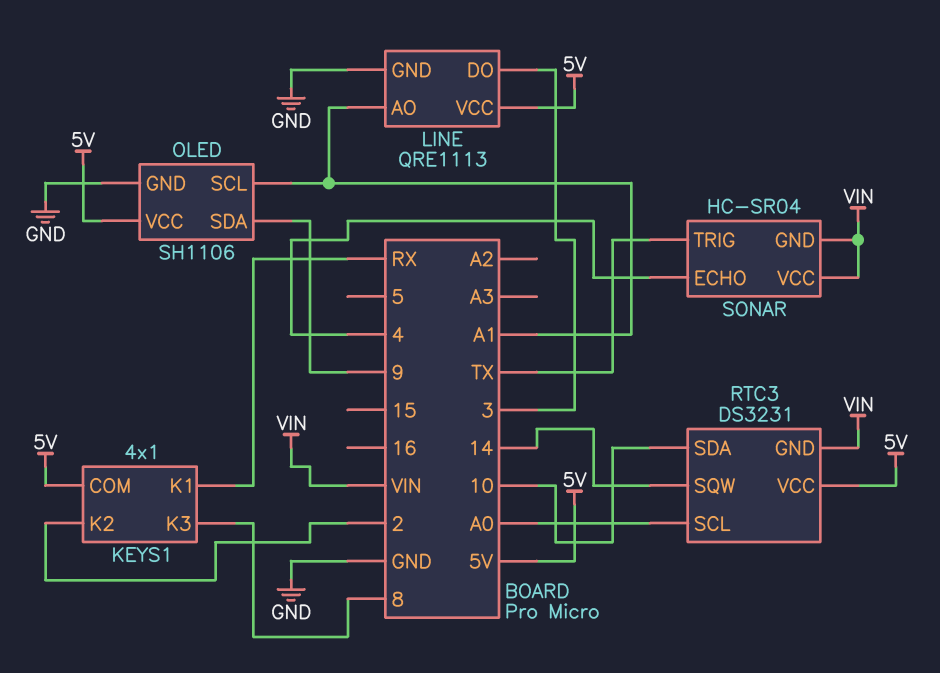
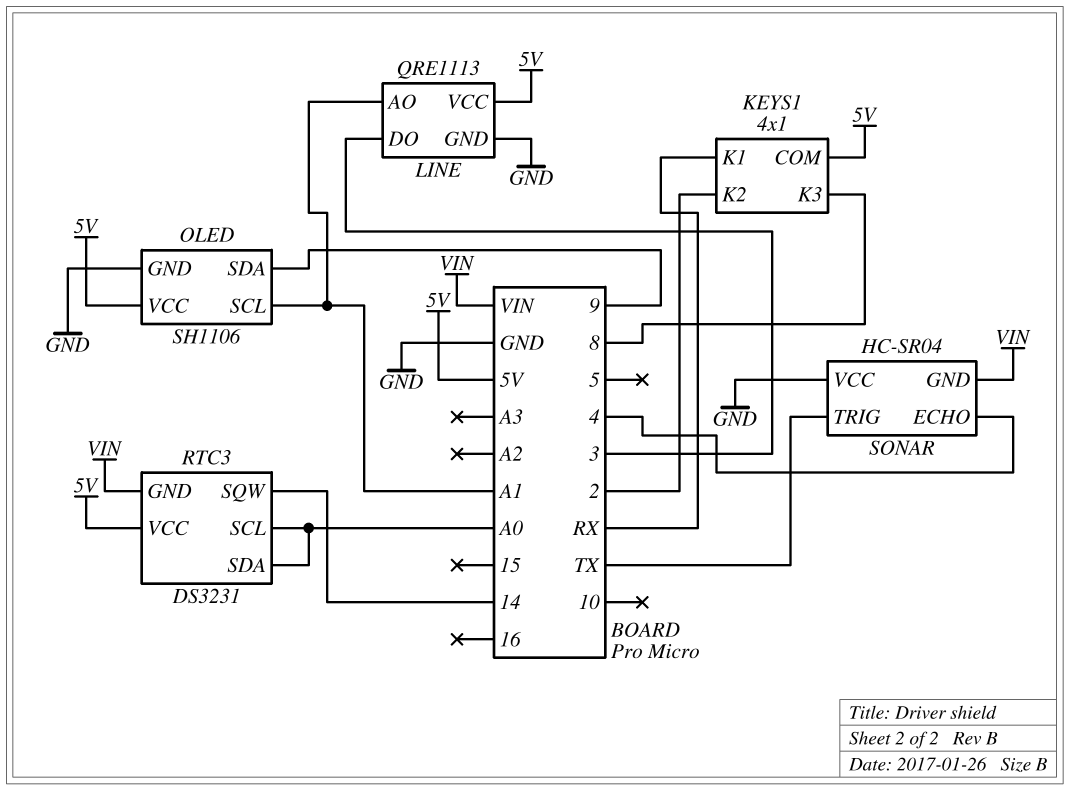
RTC3 pin SDA: 10 -> A0
SONAR pin VCC: VIN -> GND

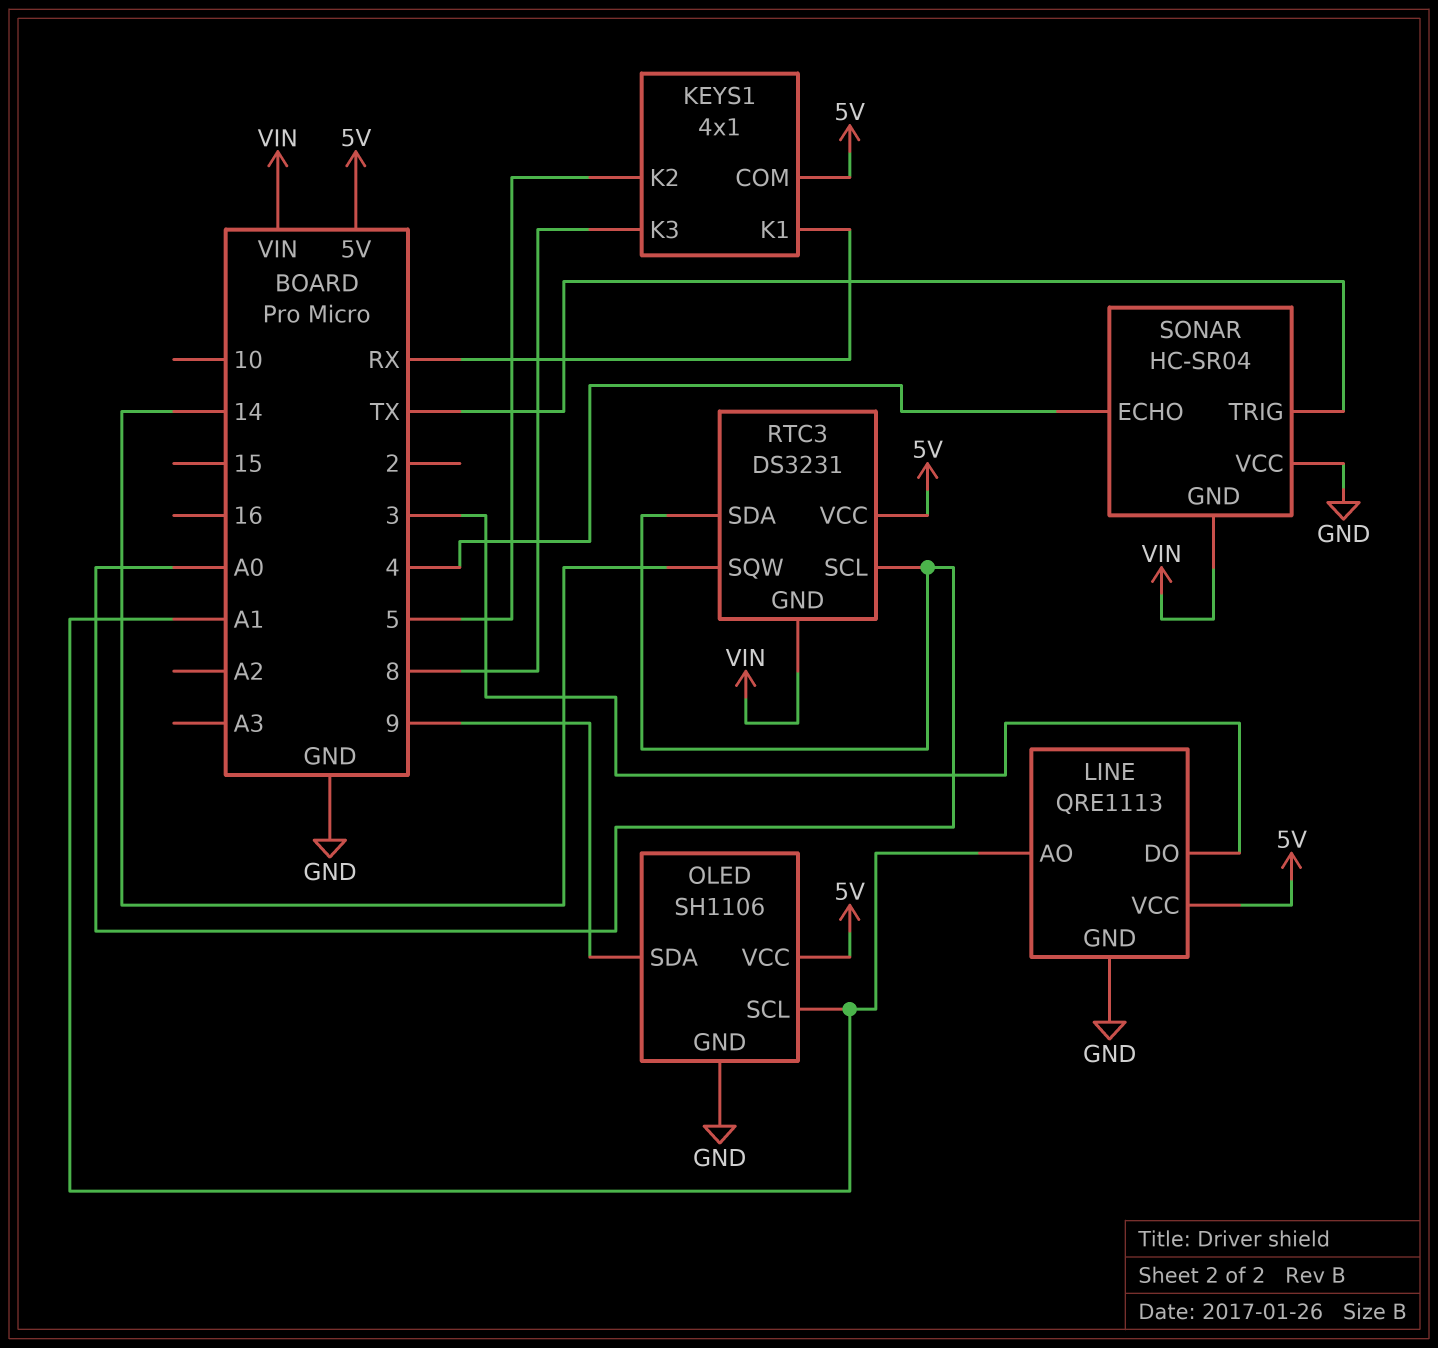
KEYS1 pin K2: 2 -> 5

